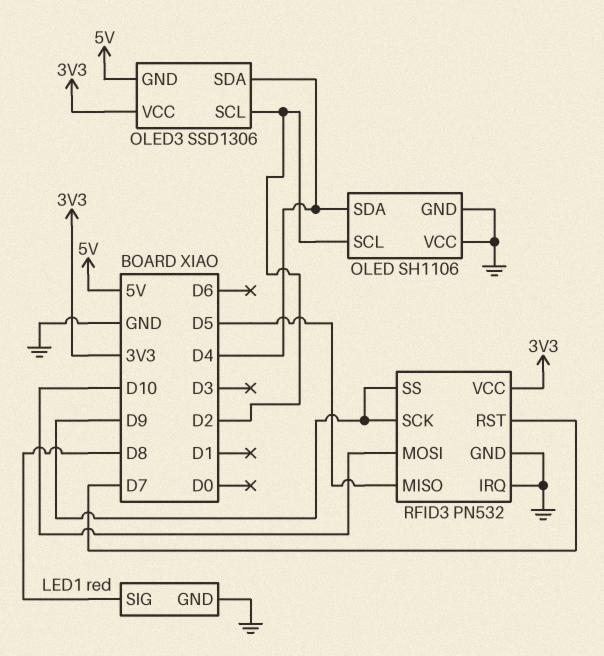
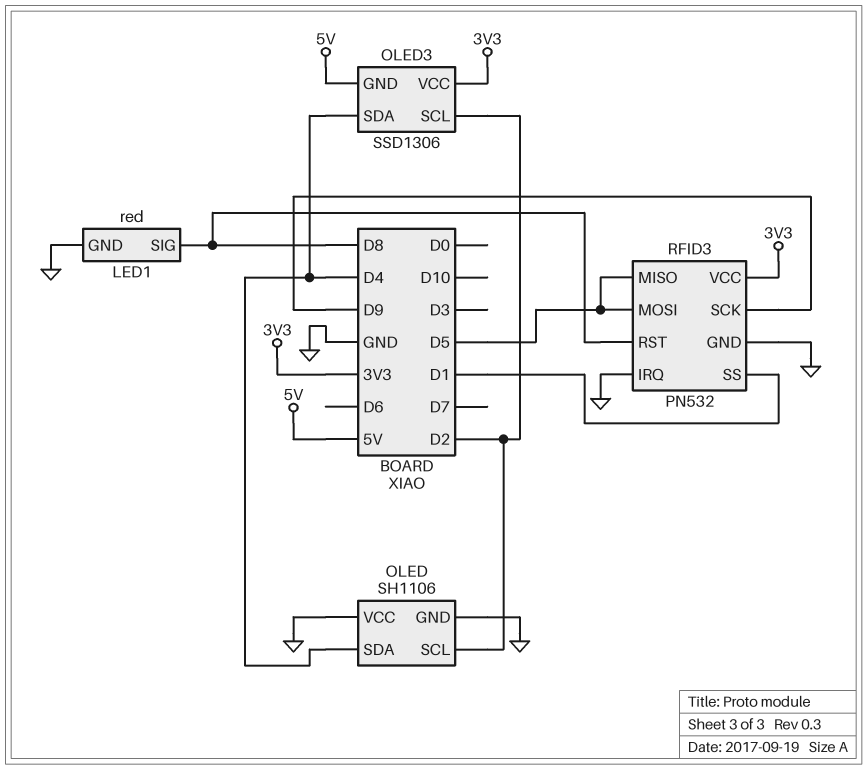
RFID3 pin MOSI: D10 -> D5
RFID3 pin RST: D7 -> D8
RFID3 pin SS: D9 -> D1

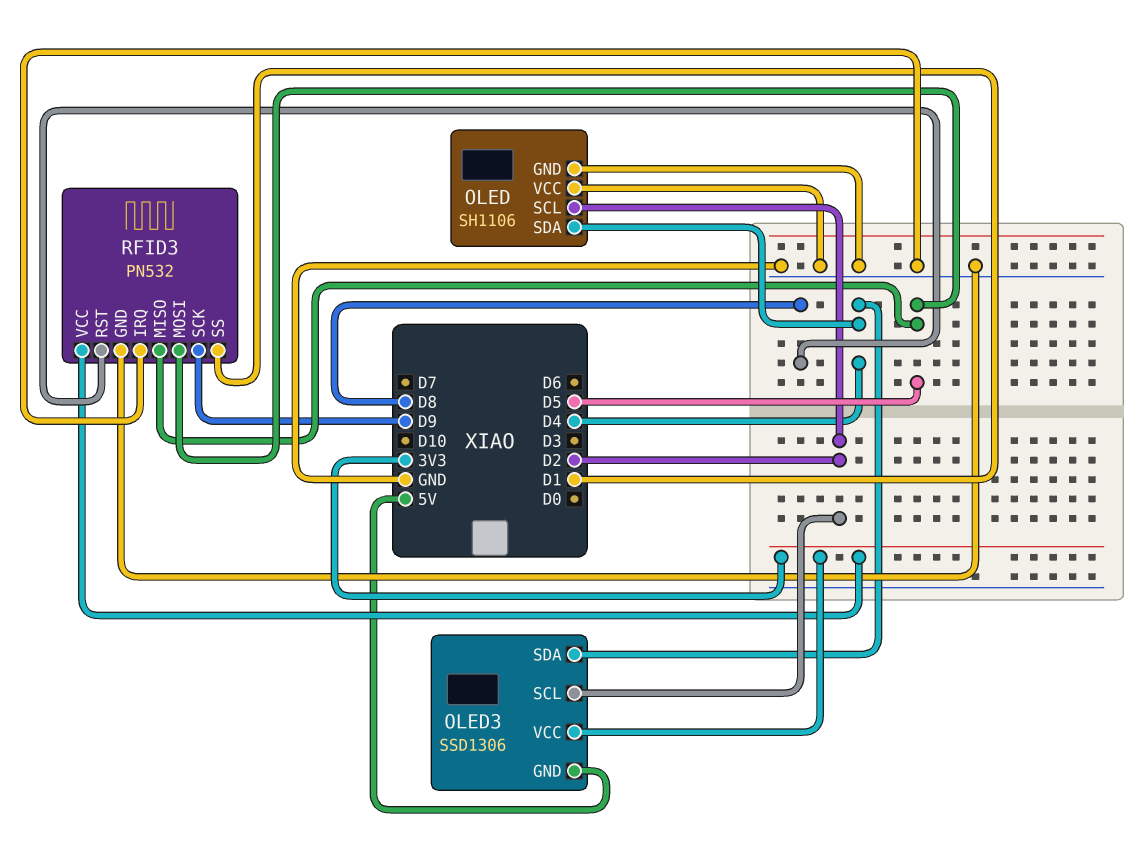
LED1: red -> none
LED1 pin GND: GND -> none
LED1 pin SIG: D8 -> none

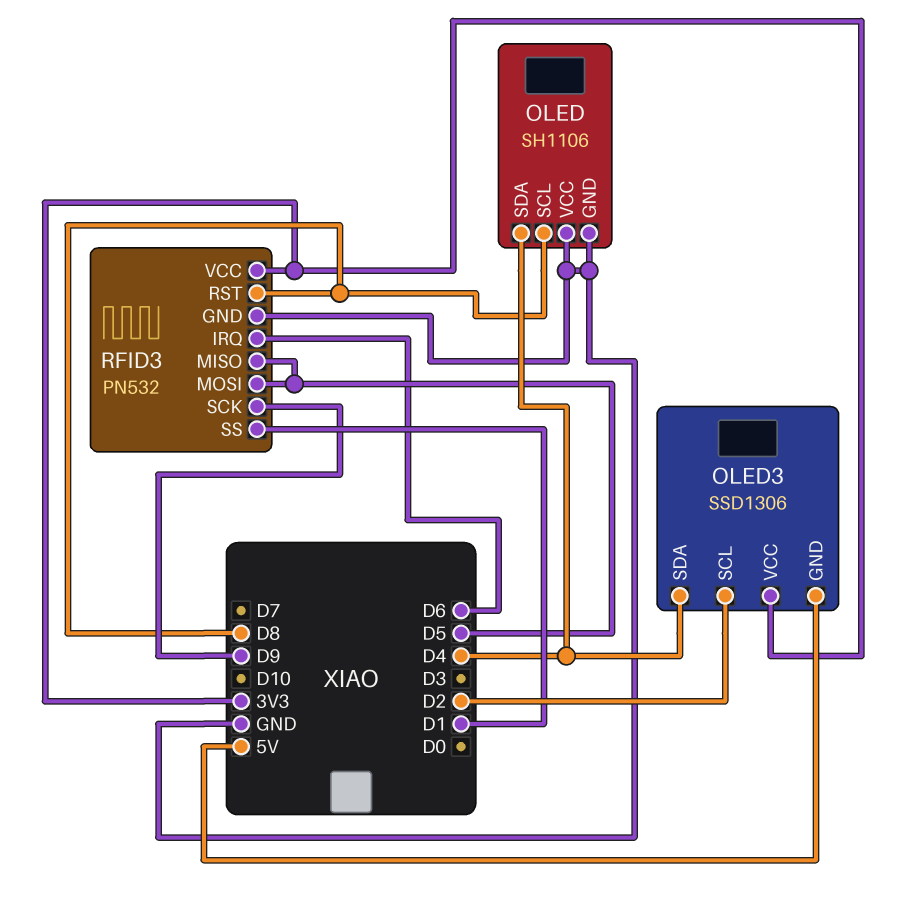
OLED pin SCL: D2 -> D8
RFID3 pin IRQ: GND -> D6

